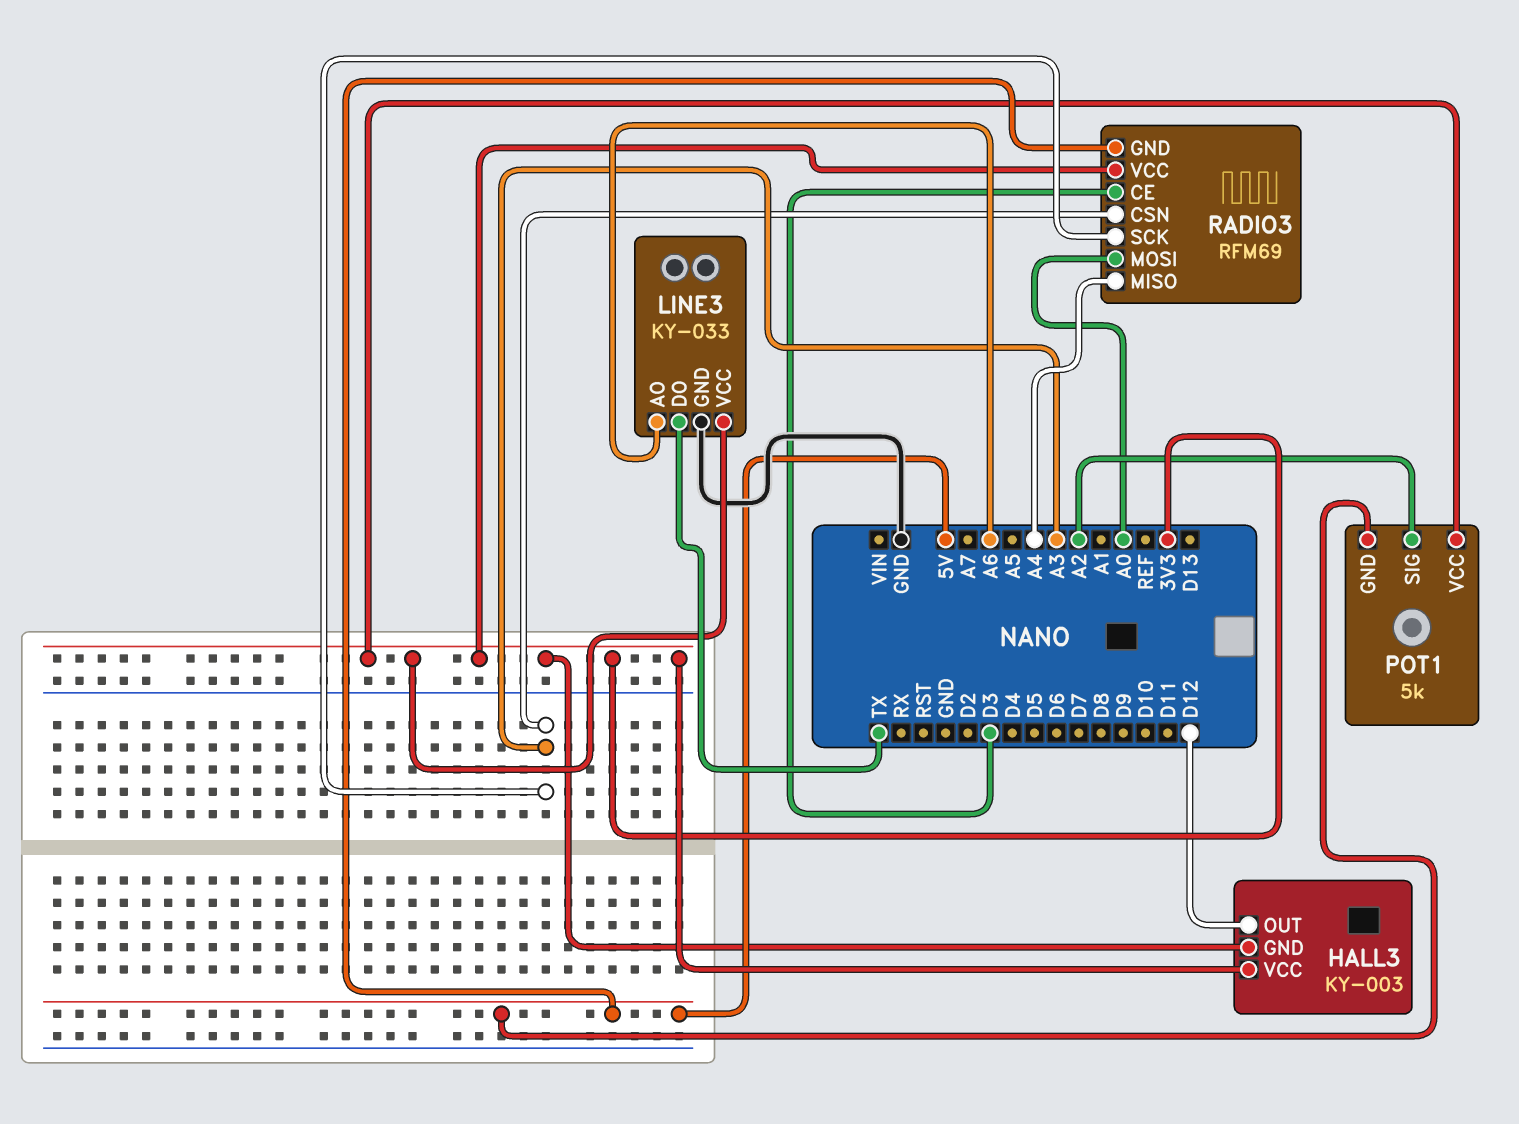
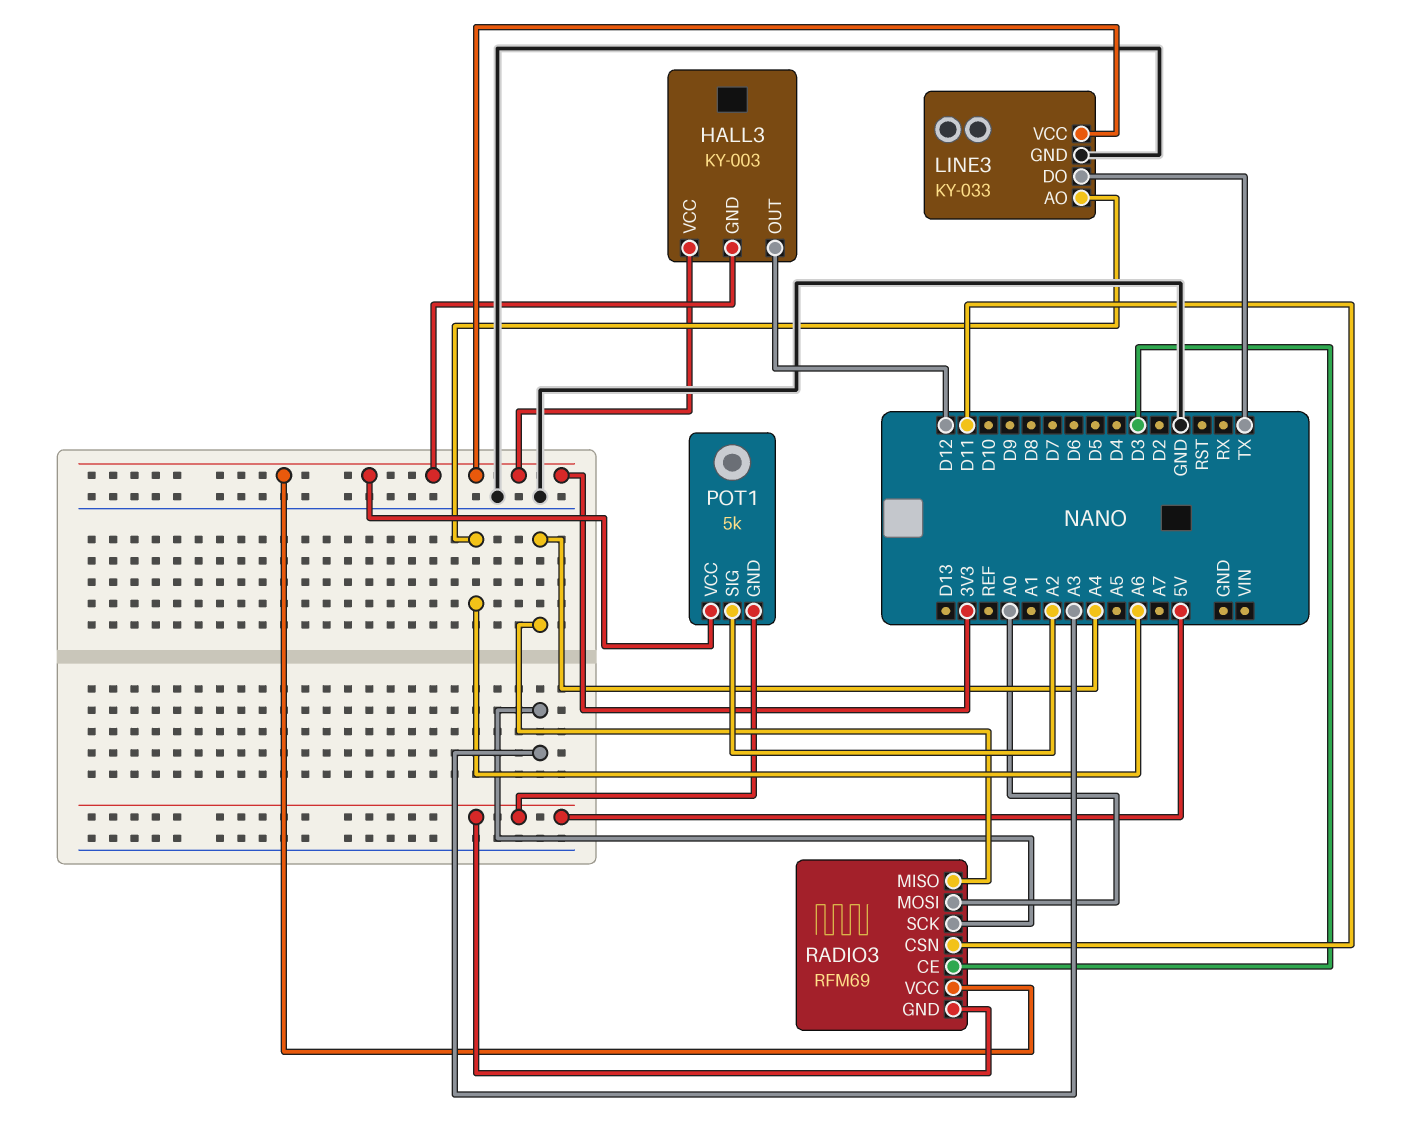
RADIO3 pin CSN: A3 -> D11

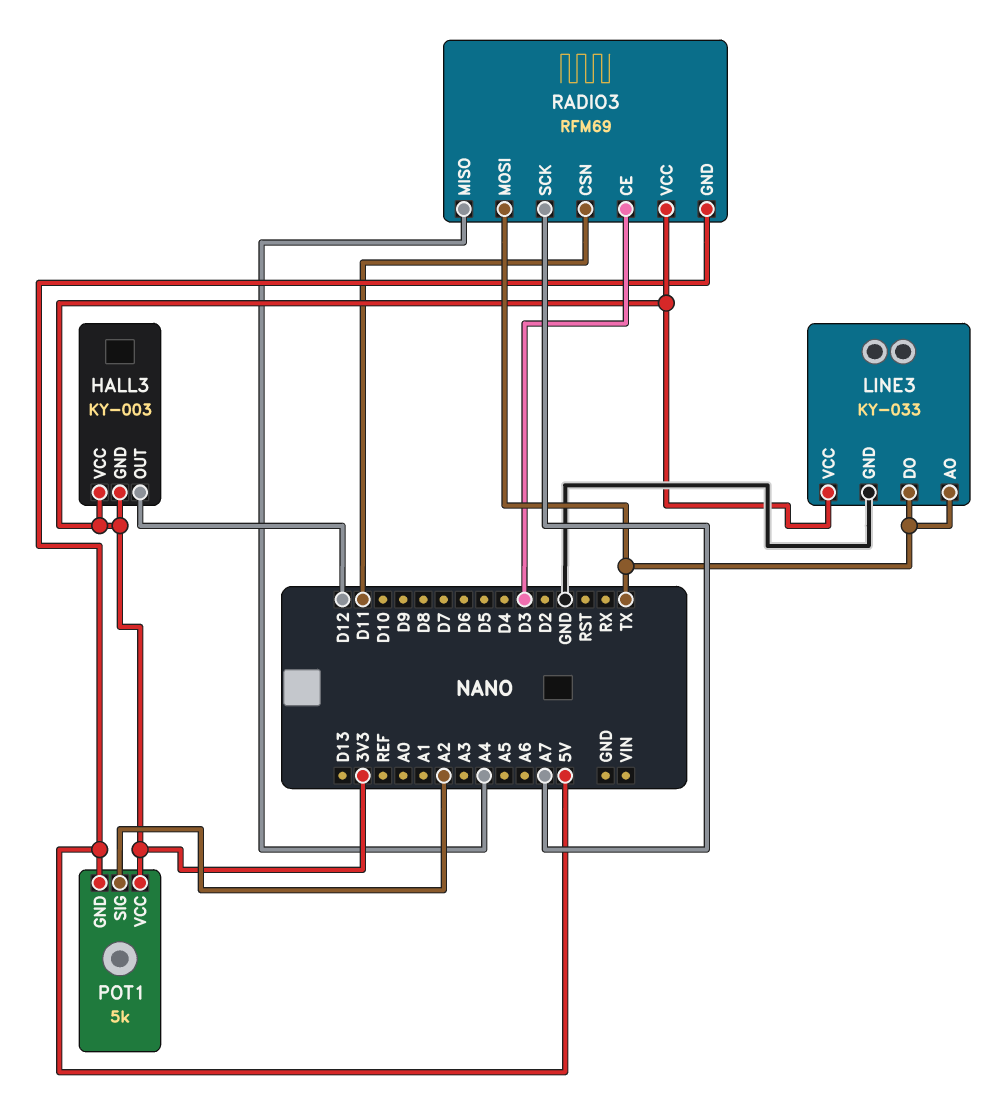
LINE3 pin AO: A6 -> TX
RADIO3 pin MOSI: A0 -> TX
RADIO3 pin SCK: A3 -> A7

